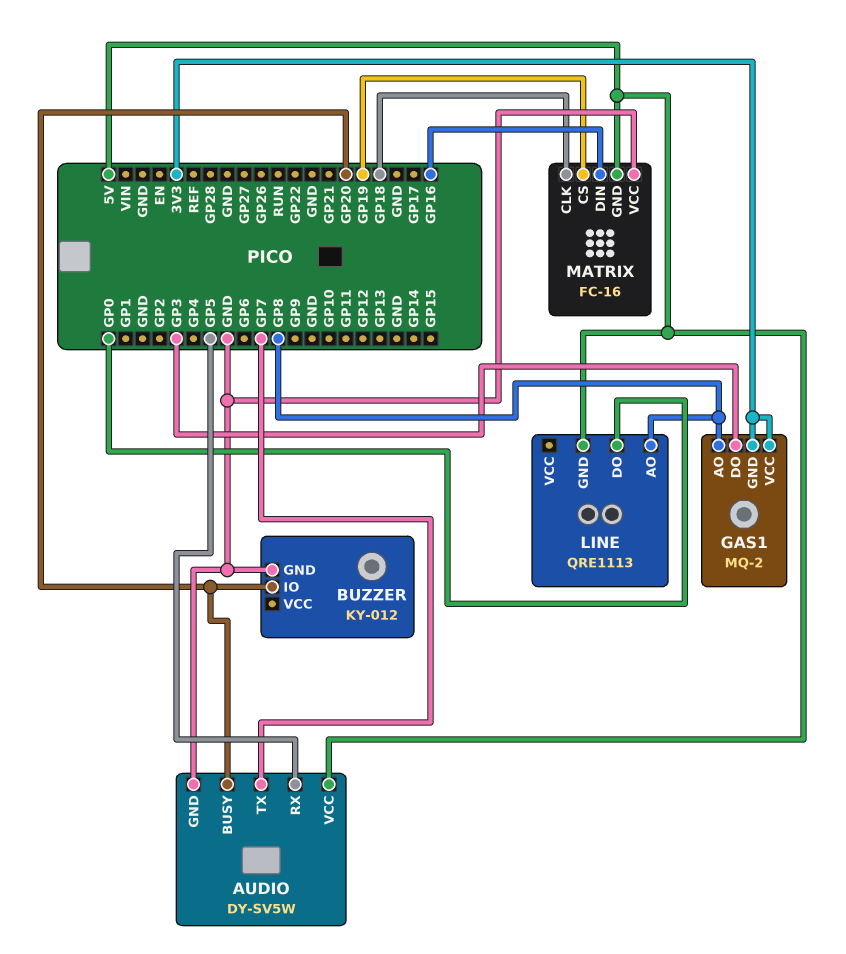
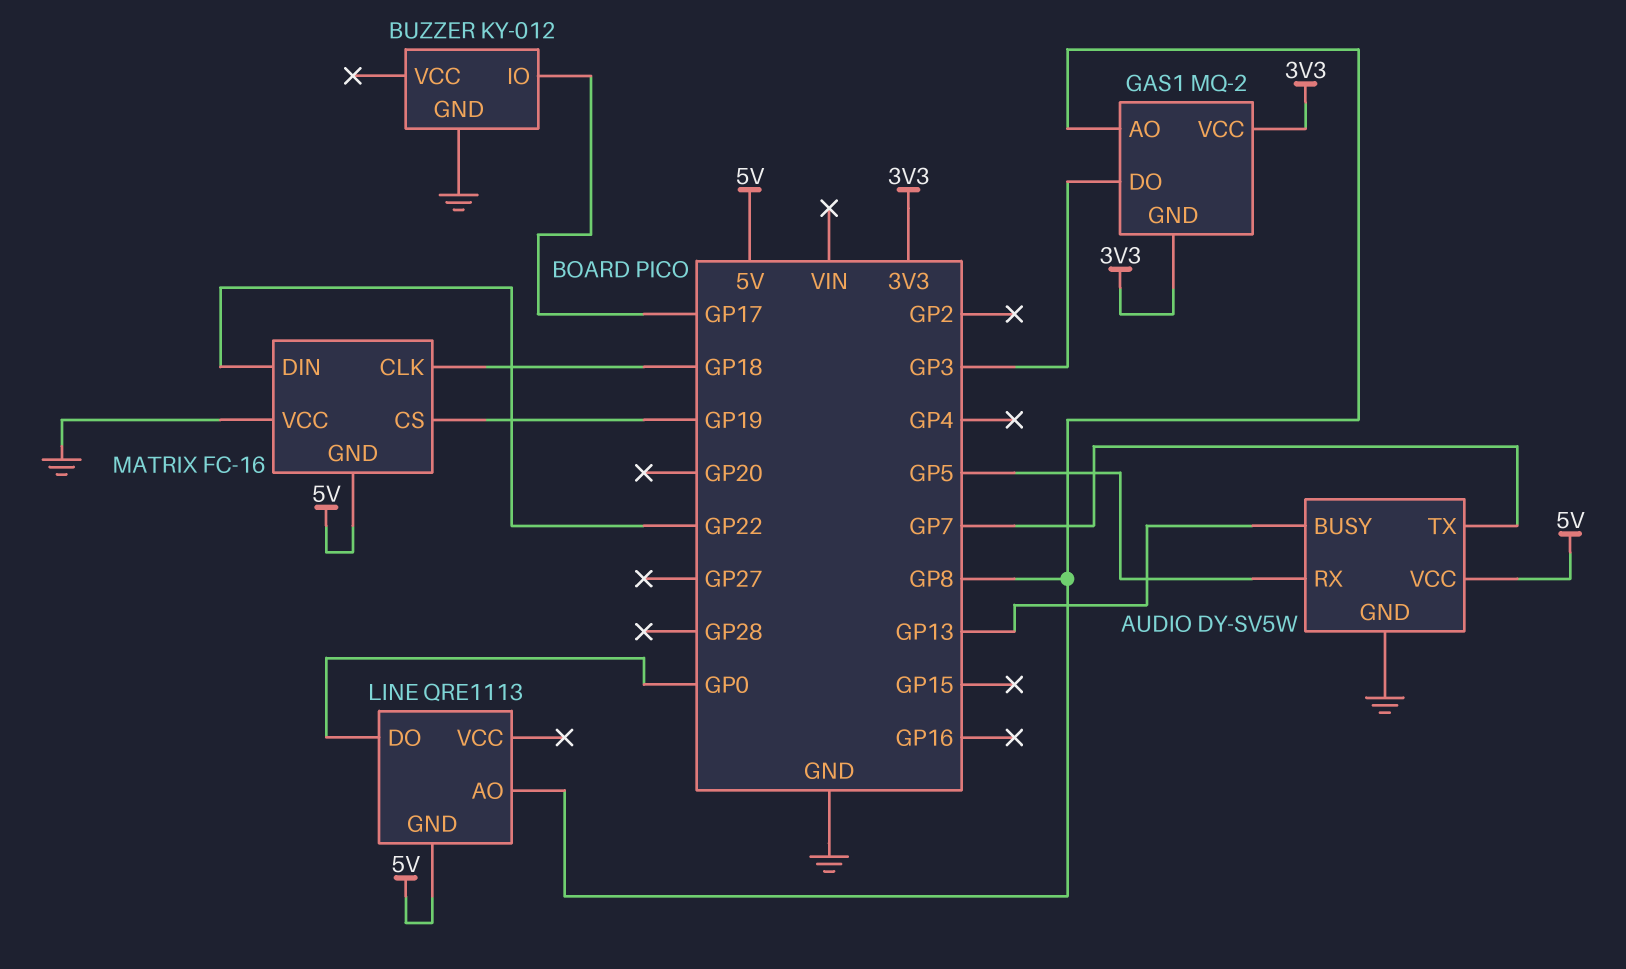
AUDIO pin BUSY: GP20 -> GP13
BUZZER pin IO: GP20 -> GP17
MATRIX pin DIN: GP16 -> GP22

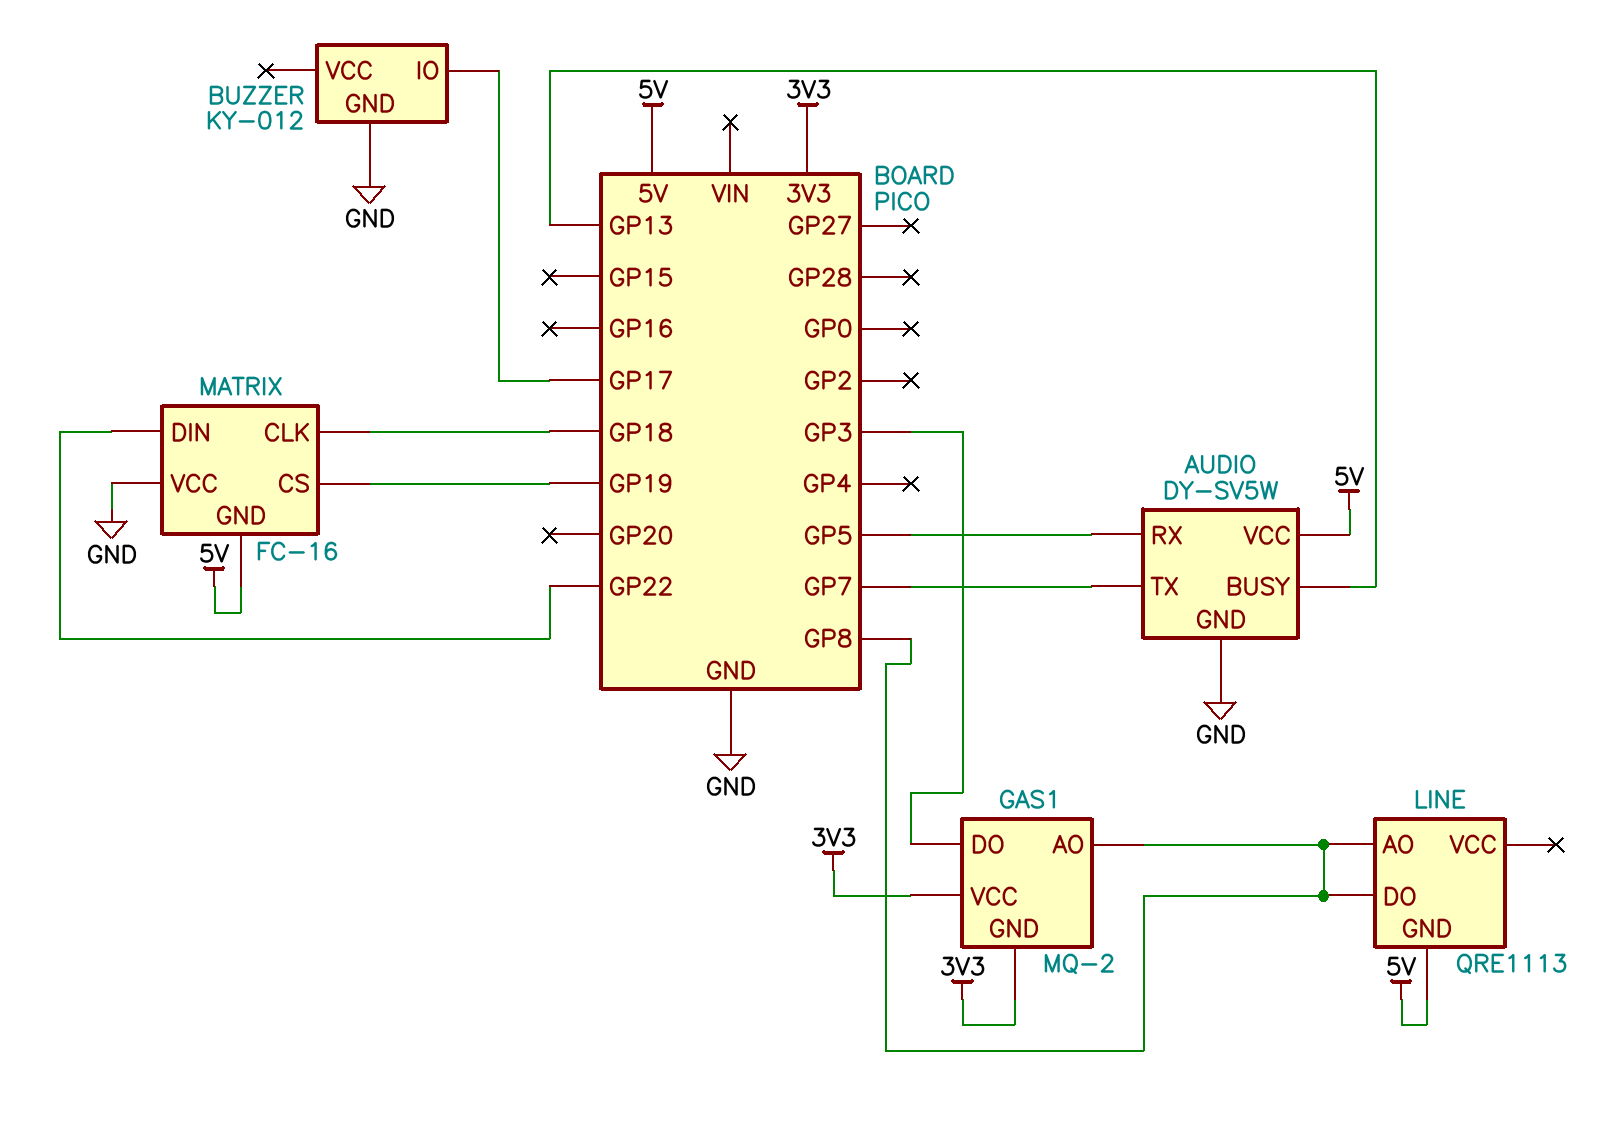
LINE pin DO: GP0 -> GP8

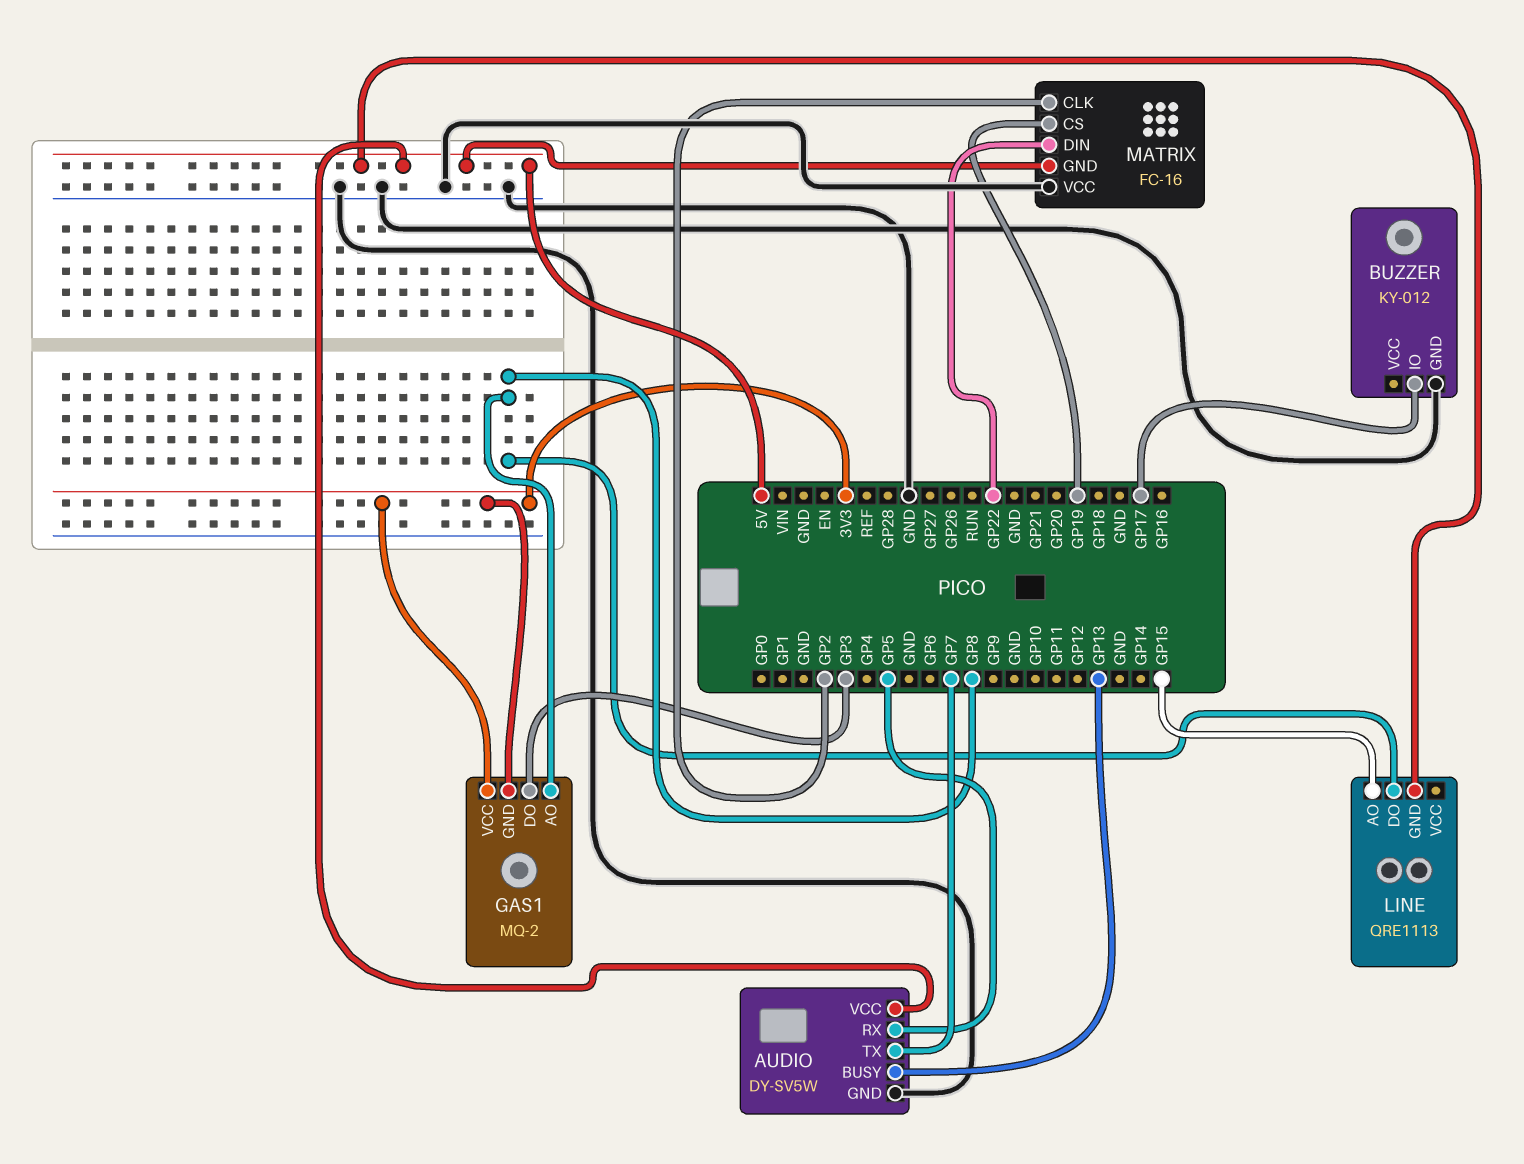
LINE pin AO: GP8 -> GP15
MATRIX pin CLK: GP18 -> GP2

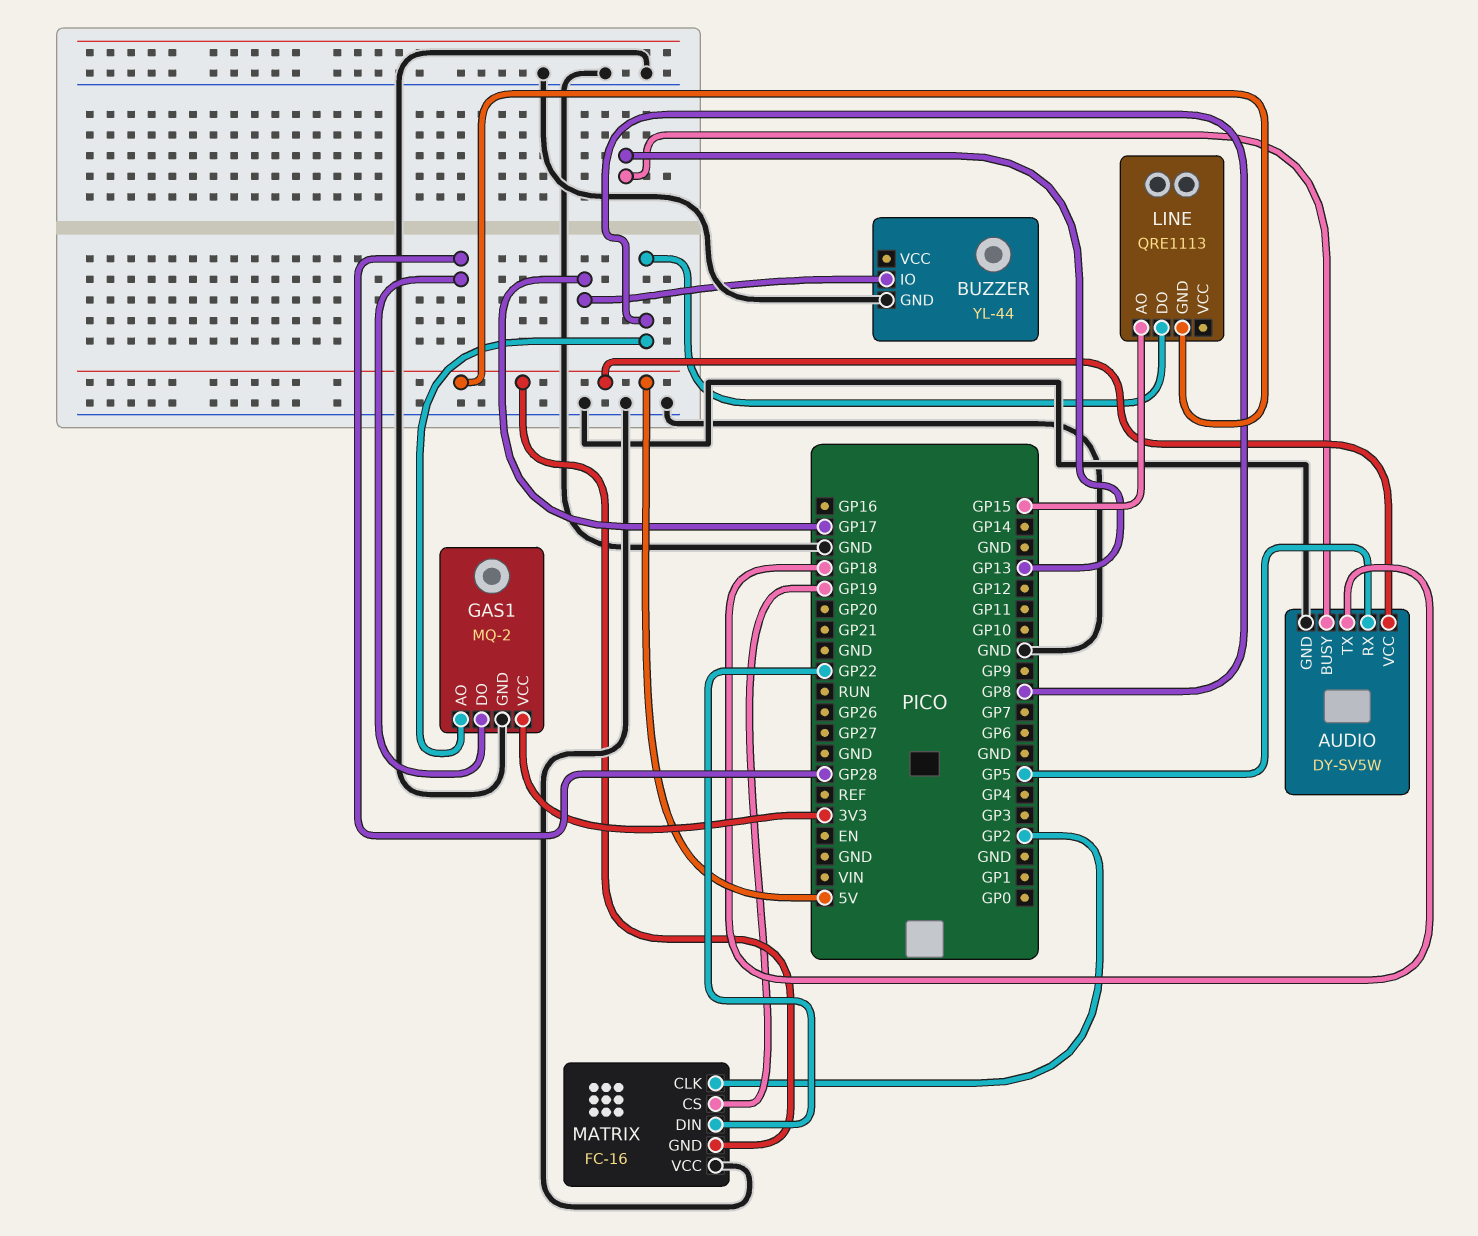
AUDIO pin TX: GP7 -> GP18
BUZZER: KY-012 -> YL-44
GAS1 pin DO: GP3 -> GP28
GAS1 pin GND: 3V3 -> GND

